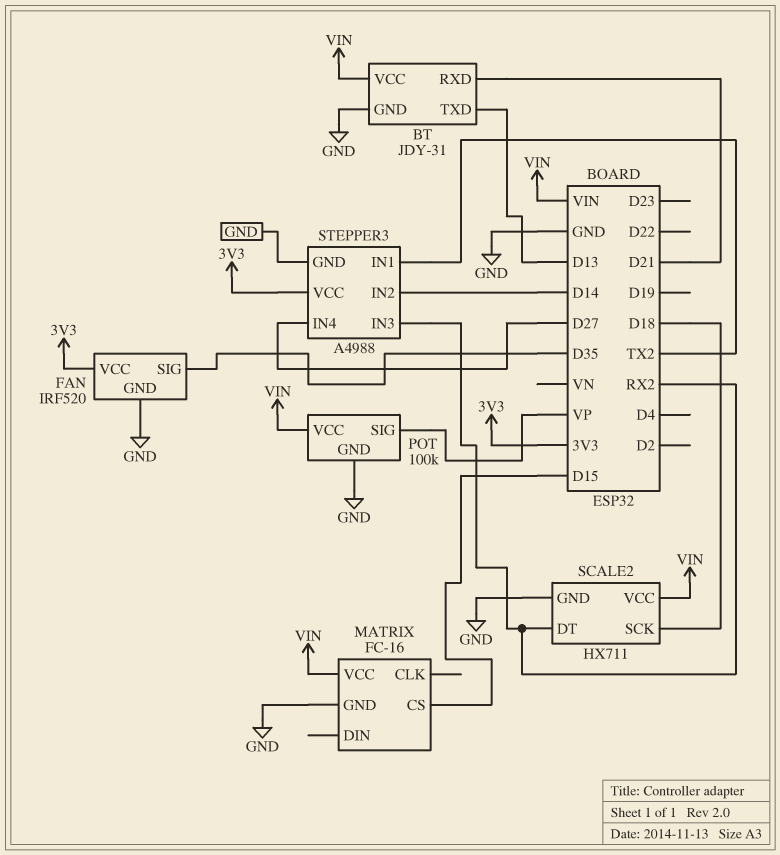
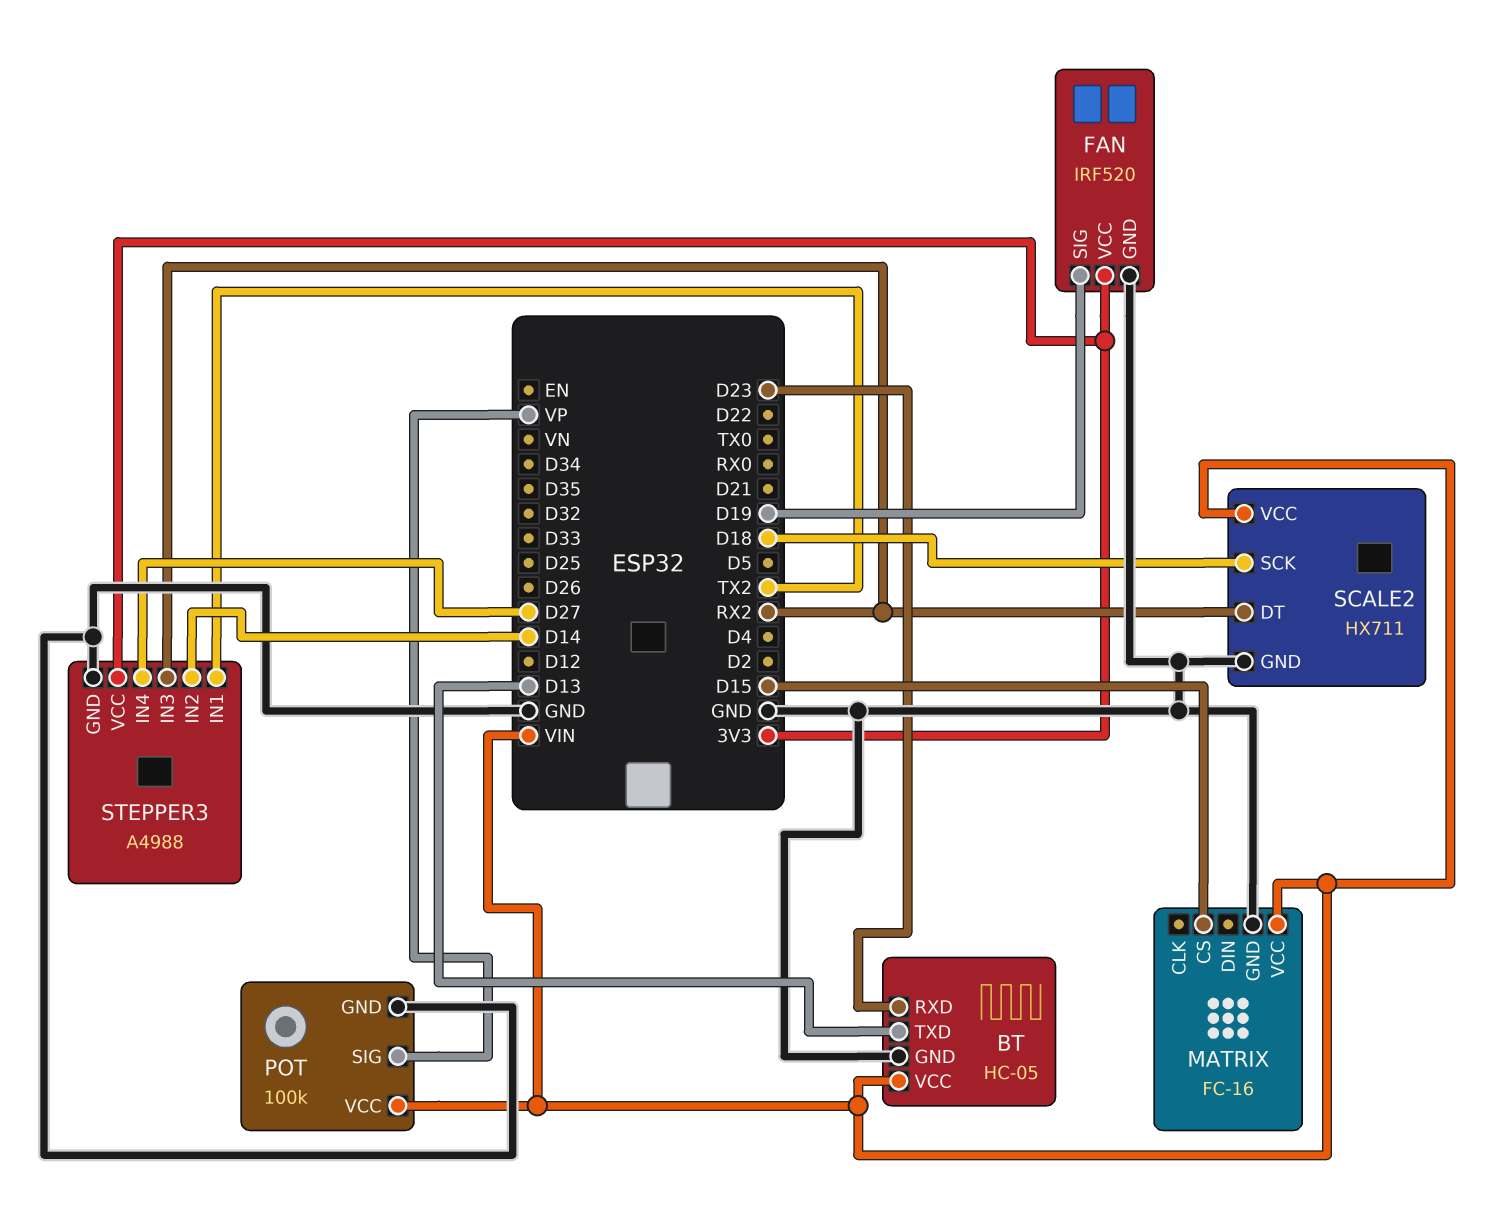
BT: JDY-31 -> HC-05
BT pin RXD: D21 -> D23
FAN pin SIG: D35 -> D19

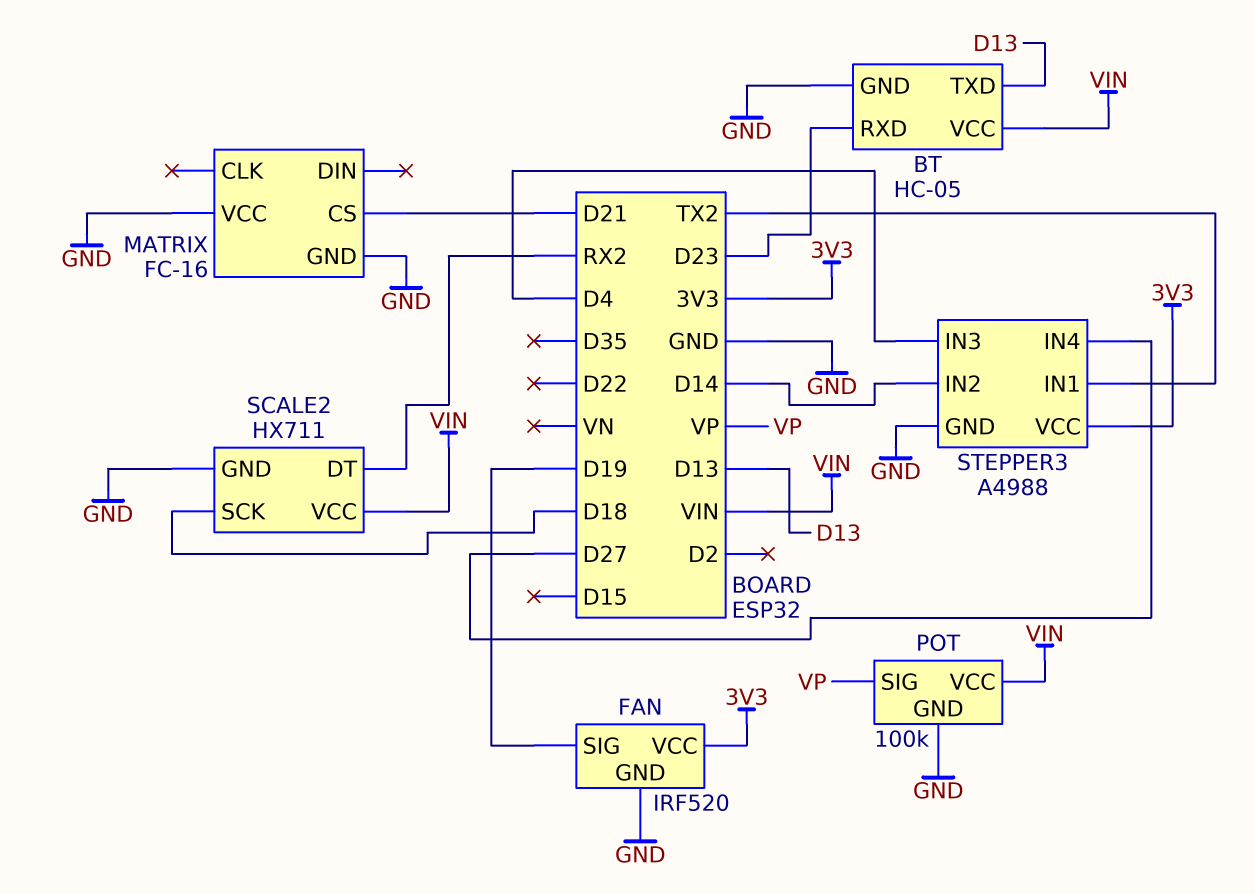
MATRIX pin CS: D15 -> D21
MATRIX pin VCC: VIN -> GND
STEPPER3 pin IN3: RX2 -> D4

